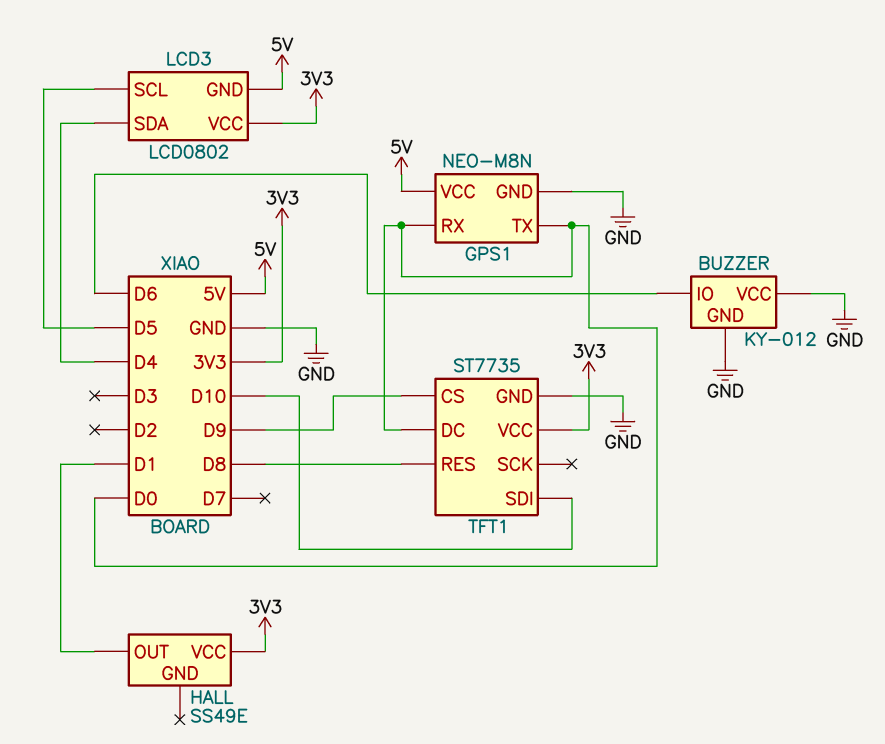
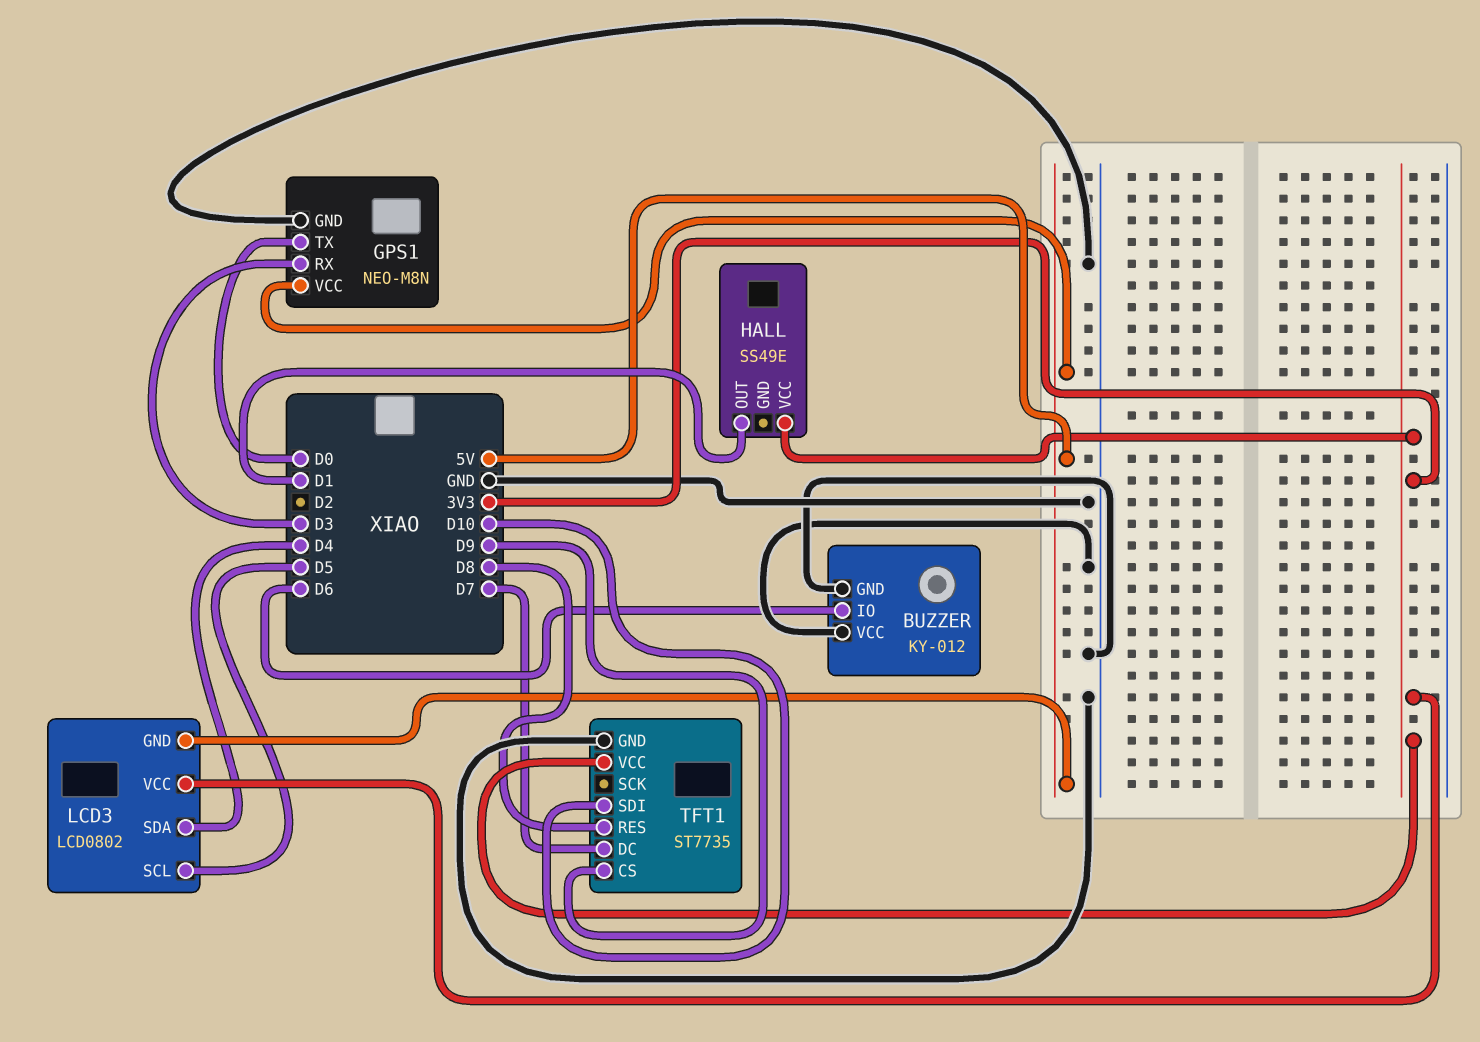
GPS1 pin RX: D0 -> D3
TFT1 pin DC: D0 -> D7

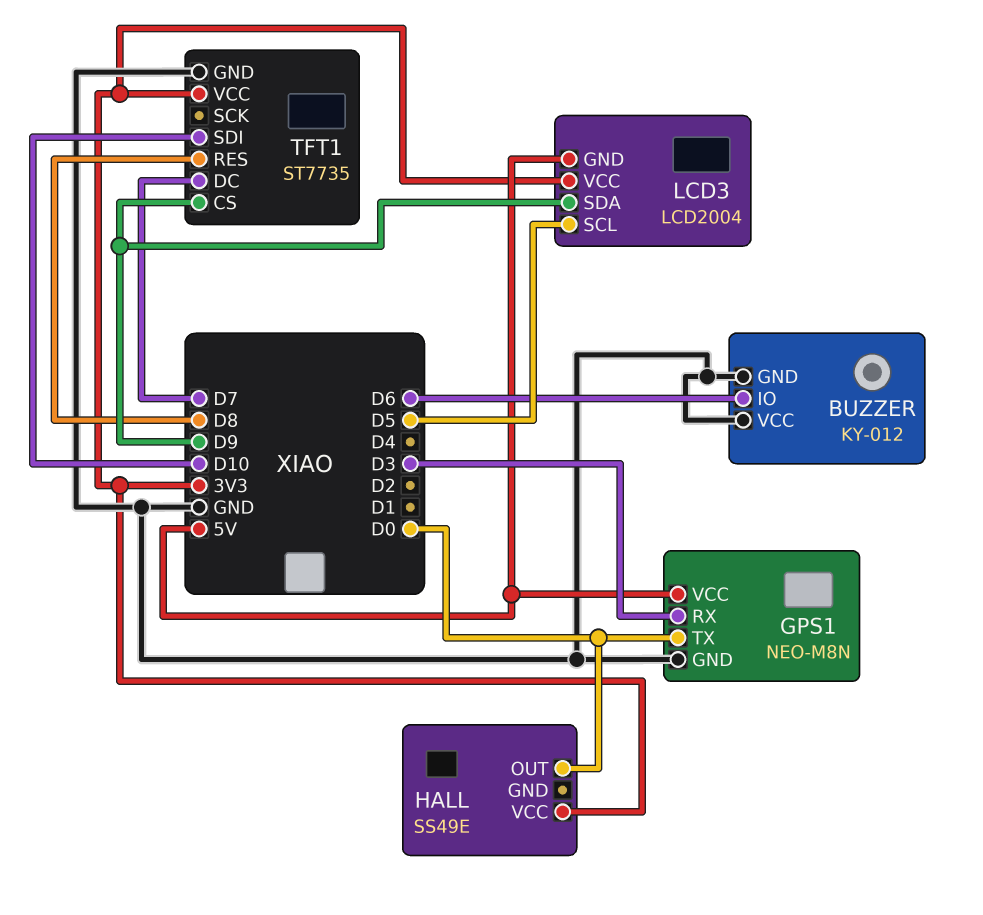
HALL pin OUT: D1 -> D0
LCD3: LCD0802 -> LCD2004
LCD3 pin SDA: D4 -> D9

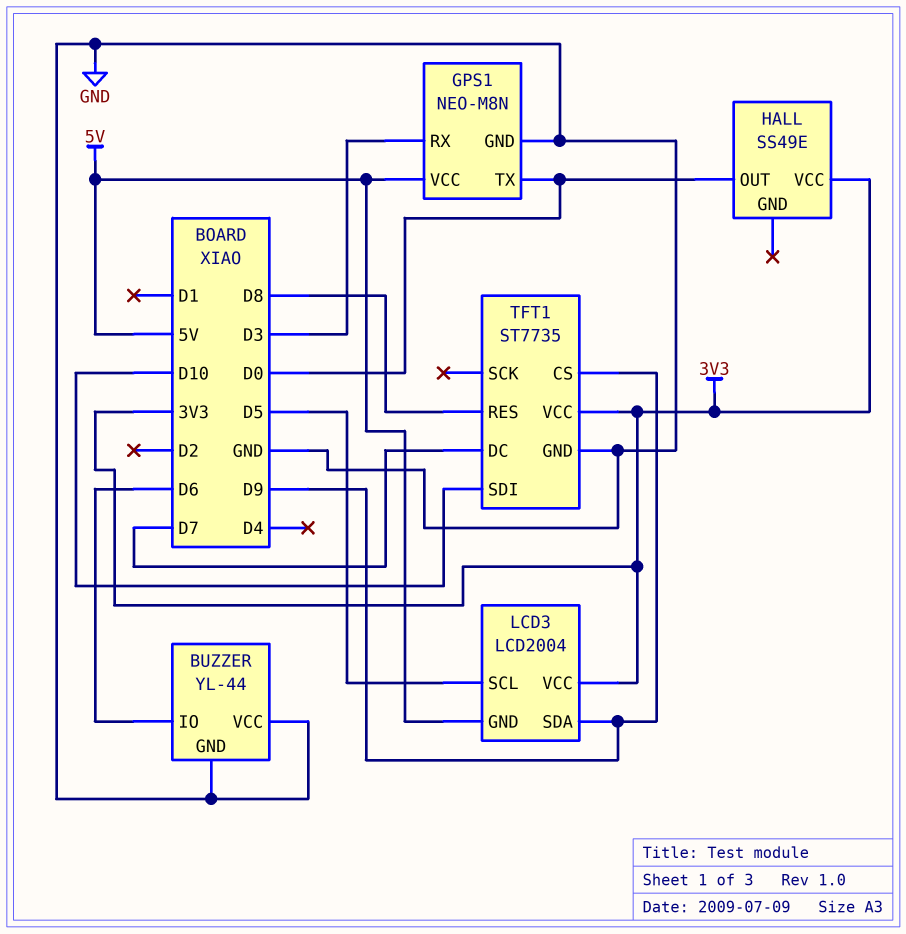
BUZZER: KY-012 -> YL-44

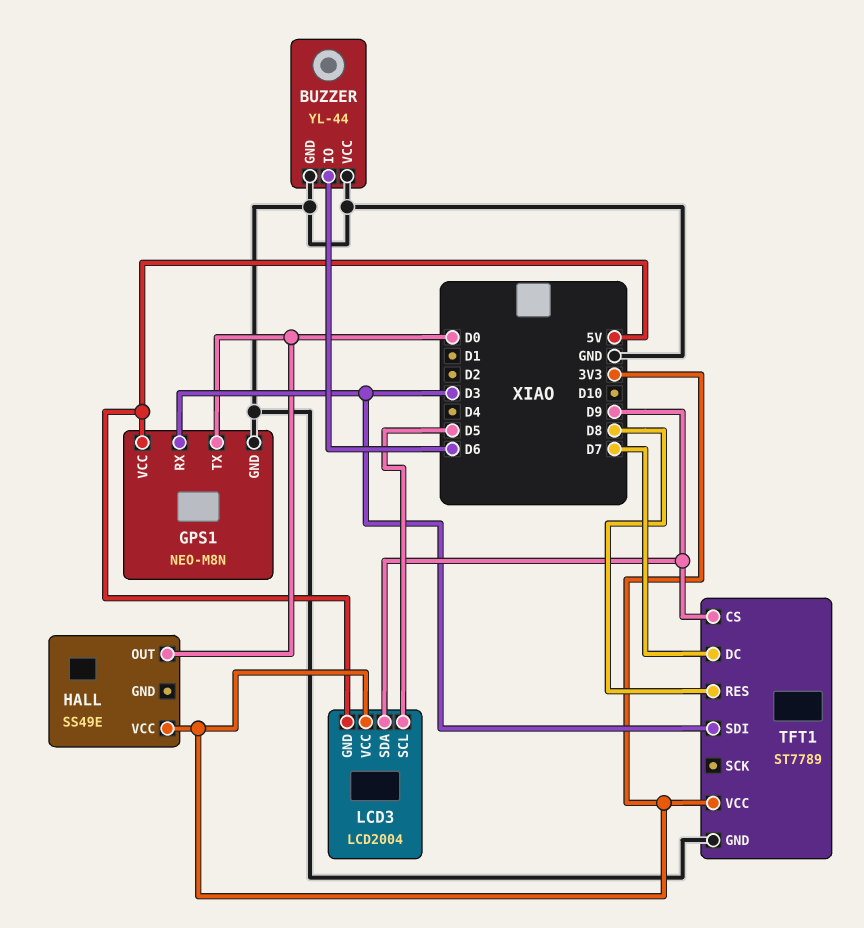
TFT1: ST7735 -> ST7789
TFT1 pin SDI: D10 -> D3

